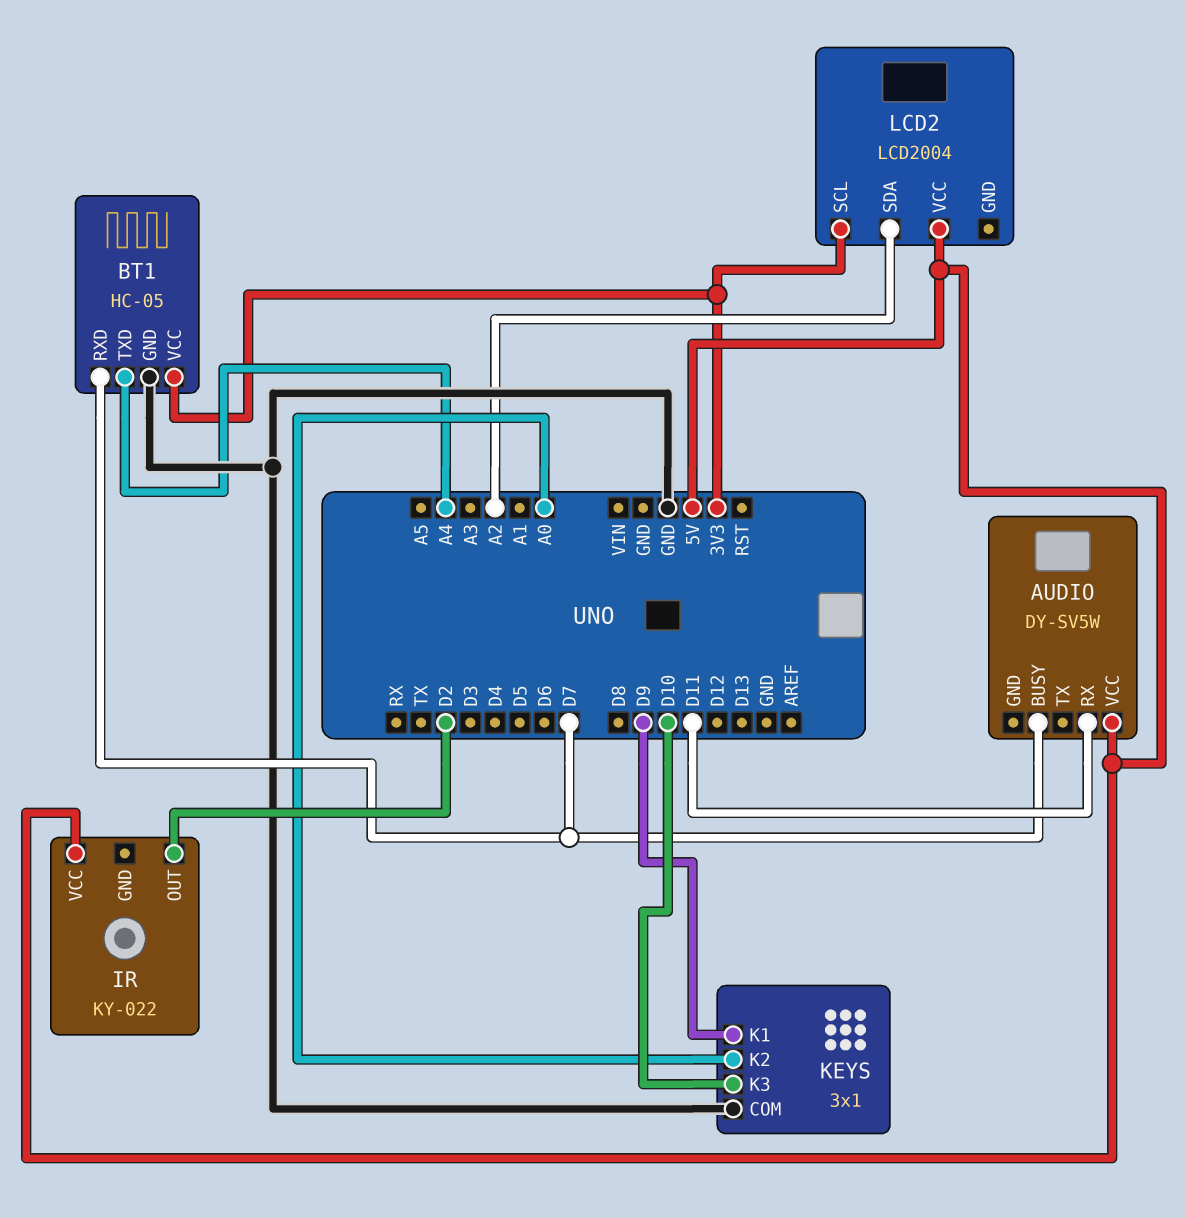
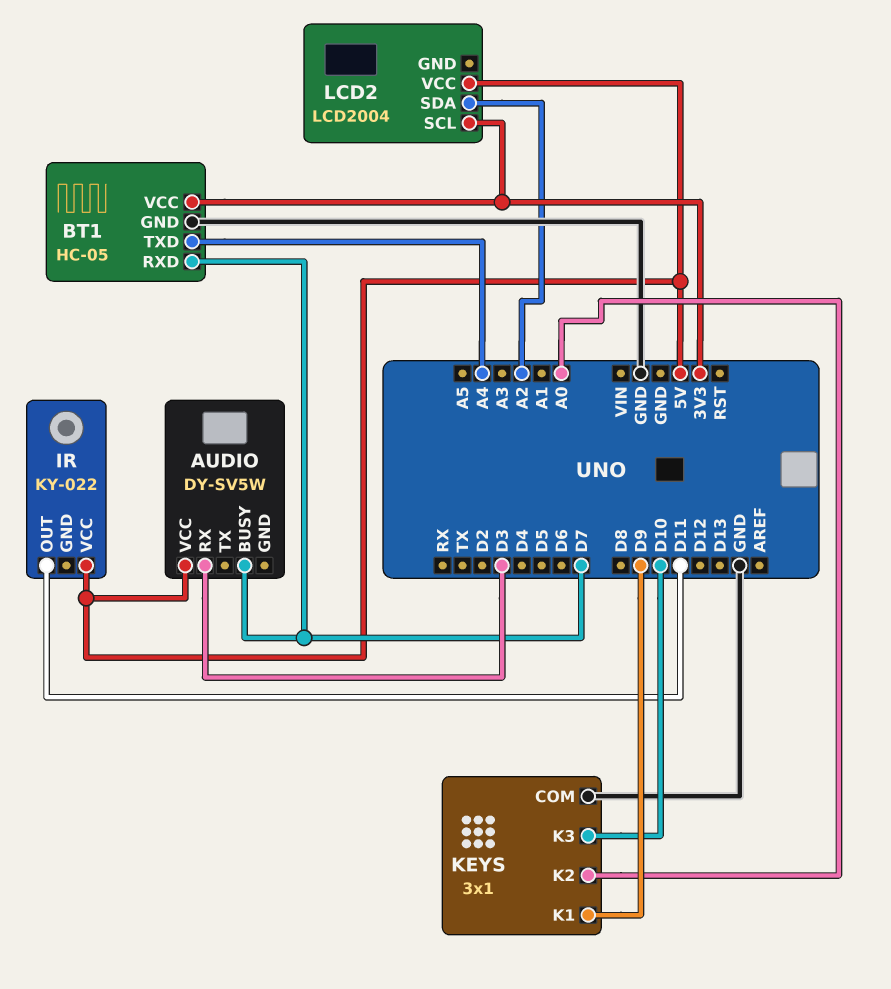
AUDIO pin RX: D11 -> D3
IR pin OUT: D2 -> D11

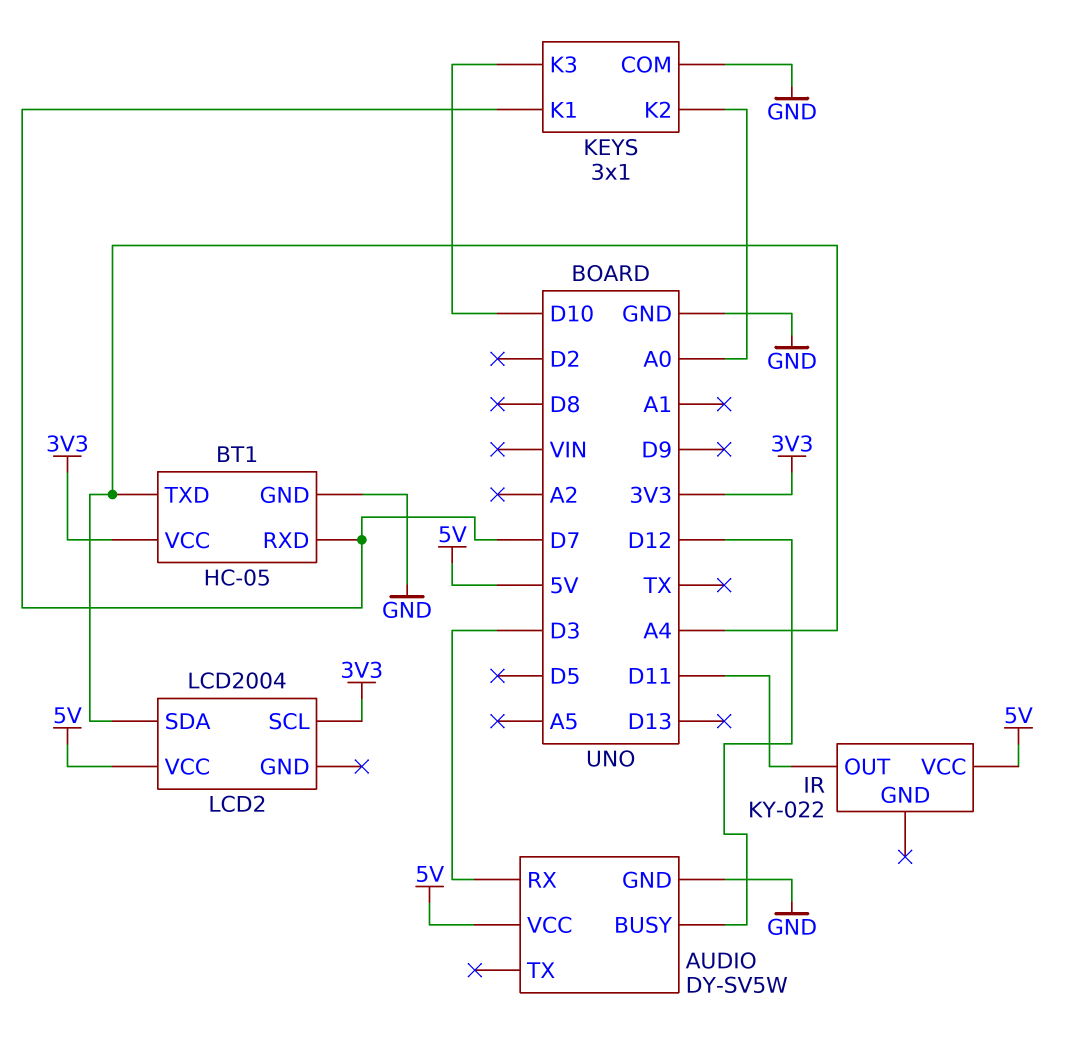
AUDIO pin BUSY: D7 -> D12
AUDIO pin GND: none -> GND
KEYS pin K1: D9 -> D7
LCD2 pin SDA: A2 -> A4

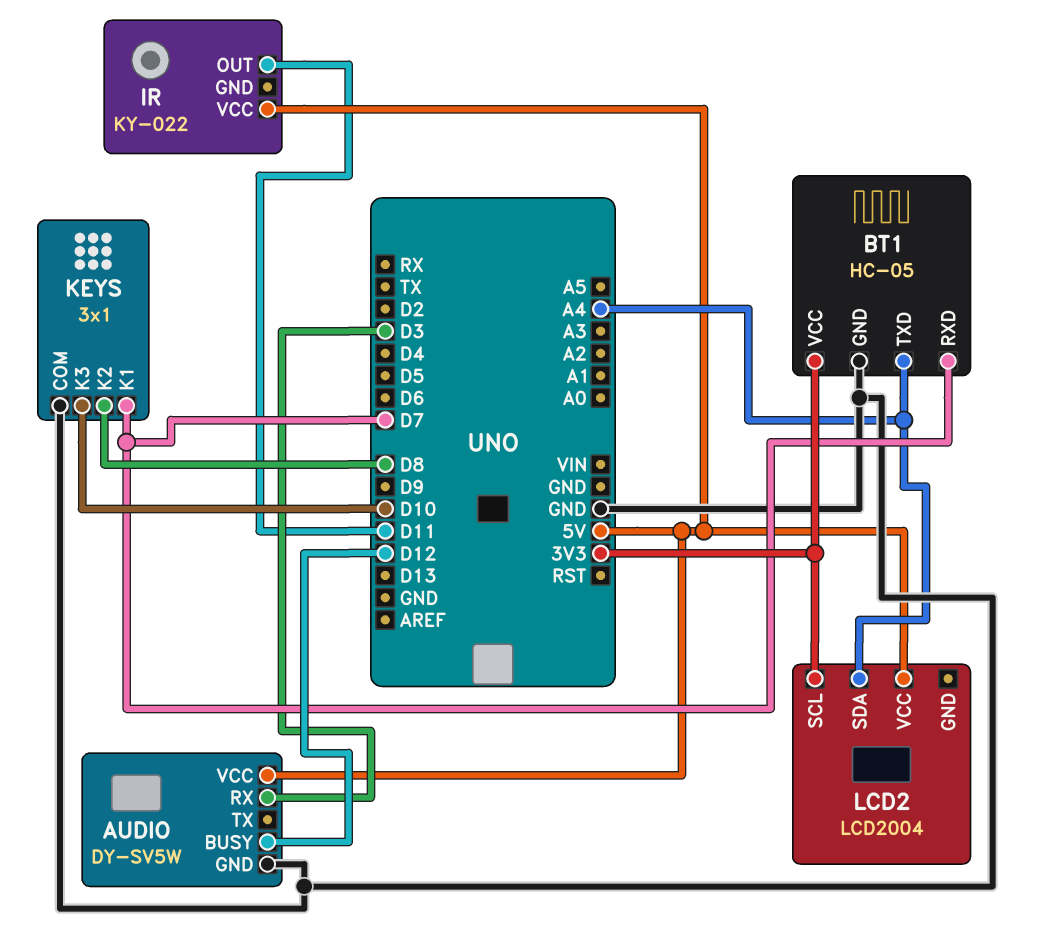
KEYS pin K2: A0 -> D8

